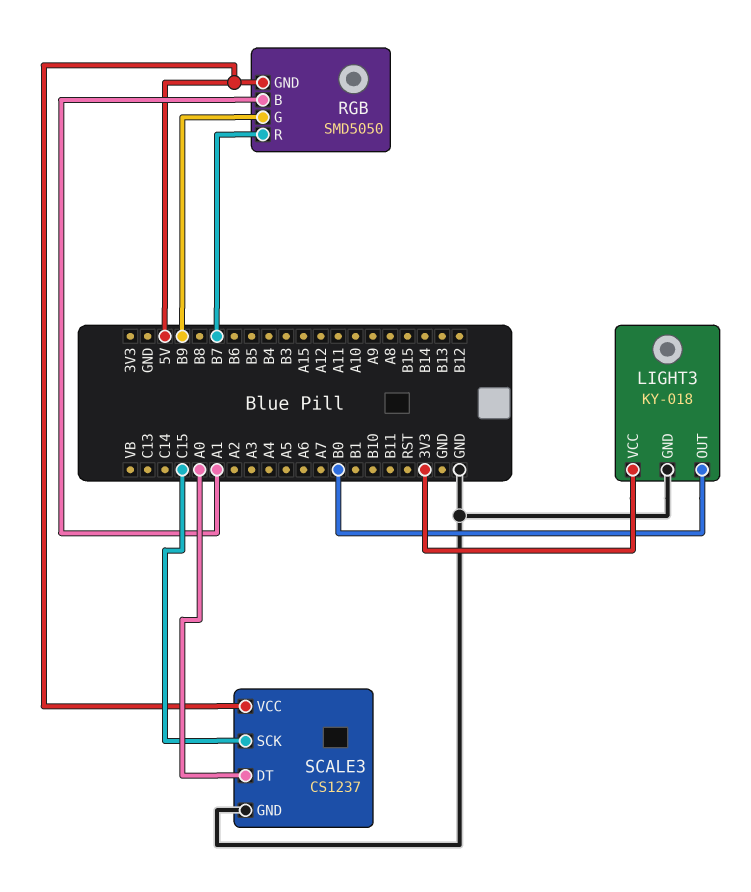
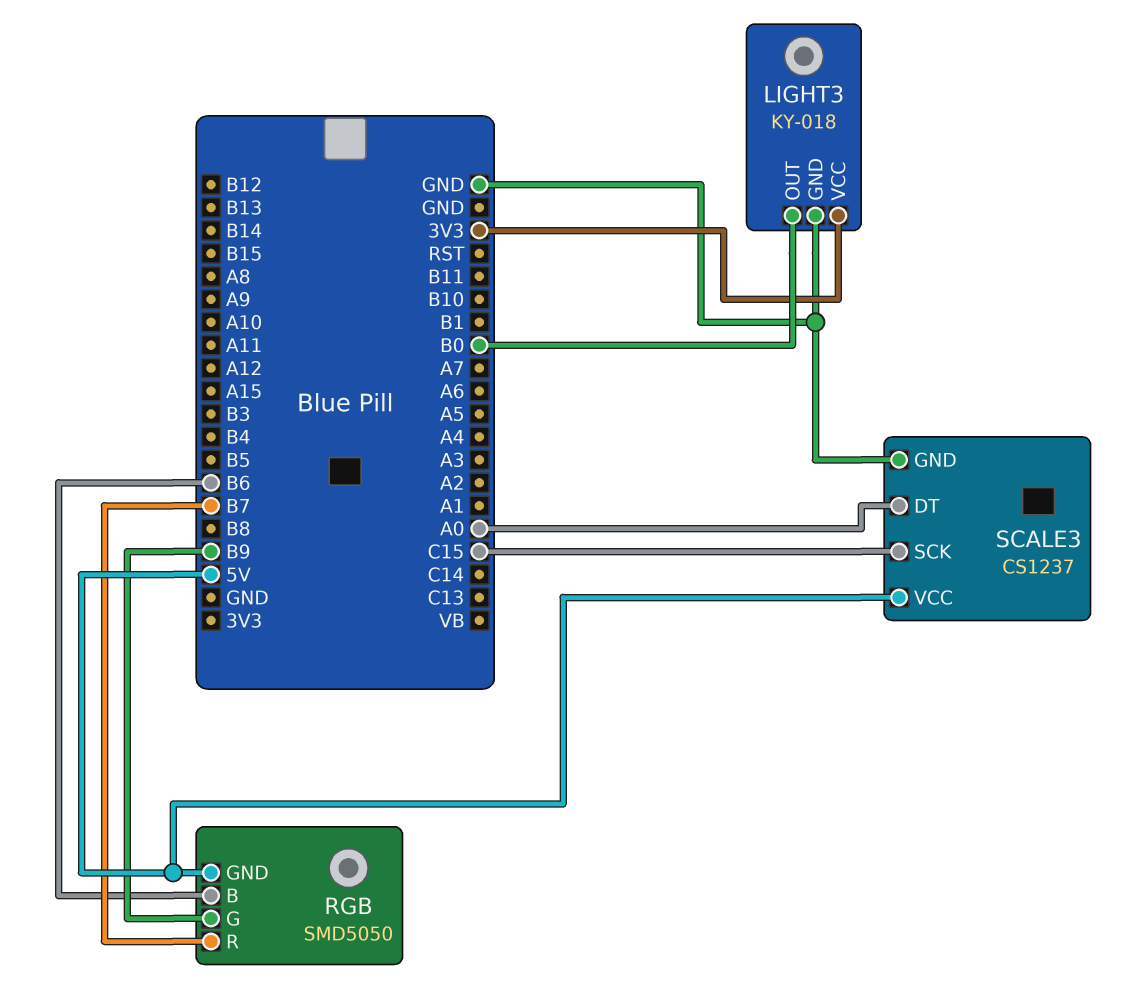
RGB pin B: A1 -> B6

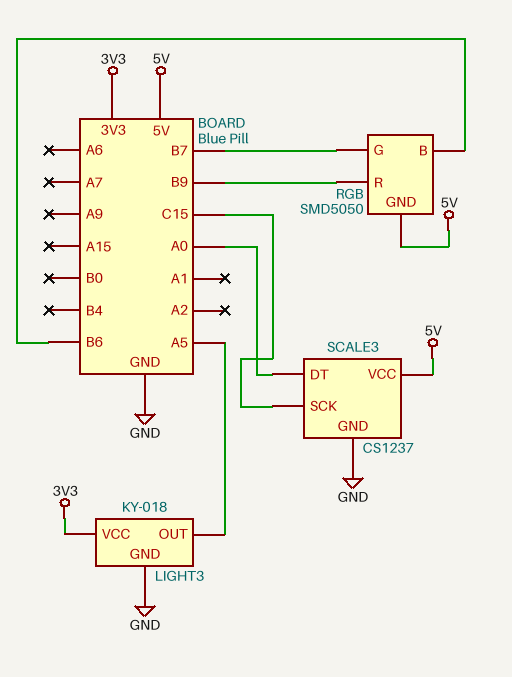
LIGHT3 pin OUT: B0 -> A5
RGB pin G: B9 -> B7
RGB pin R: B7 -> B9

